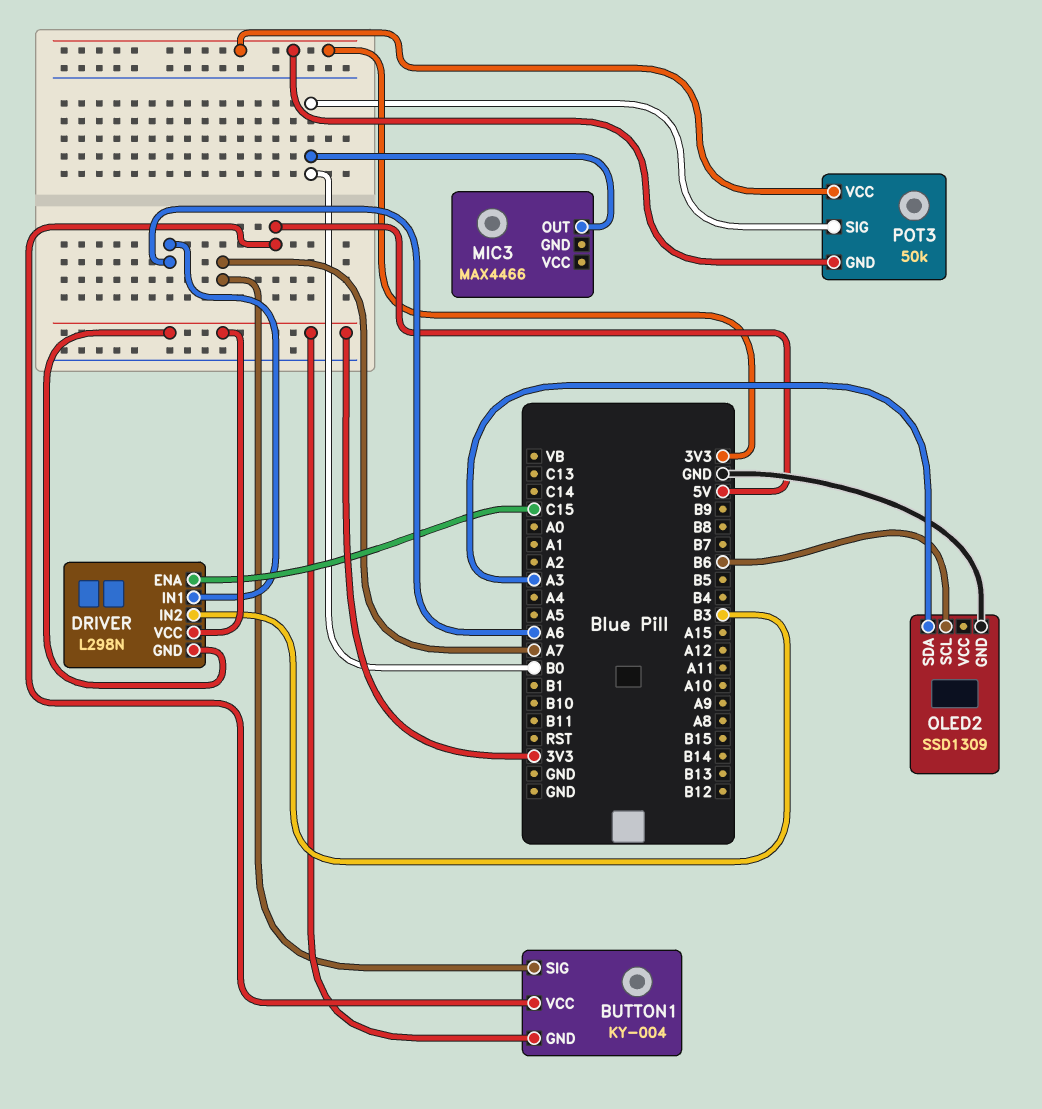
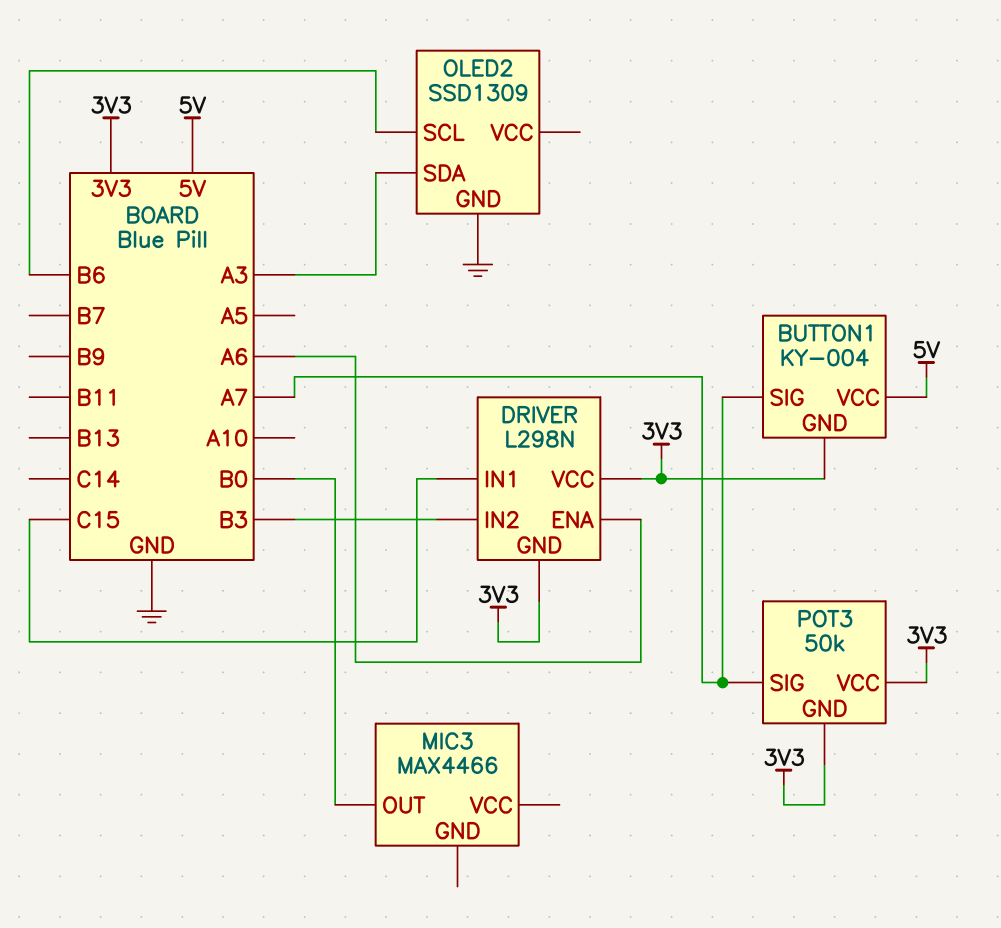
DRIVER pin ENA: C15 -> A6
DRIVER pin IN1: A6 -> C15
POT3 pin SIG: B0 -> A7

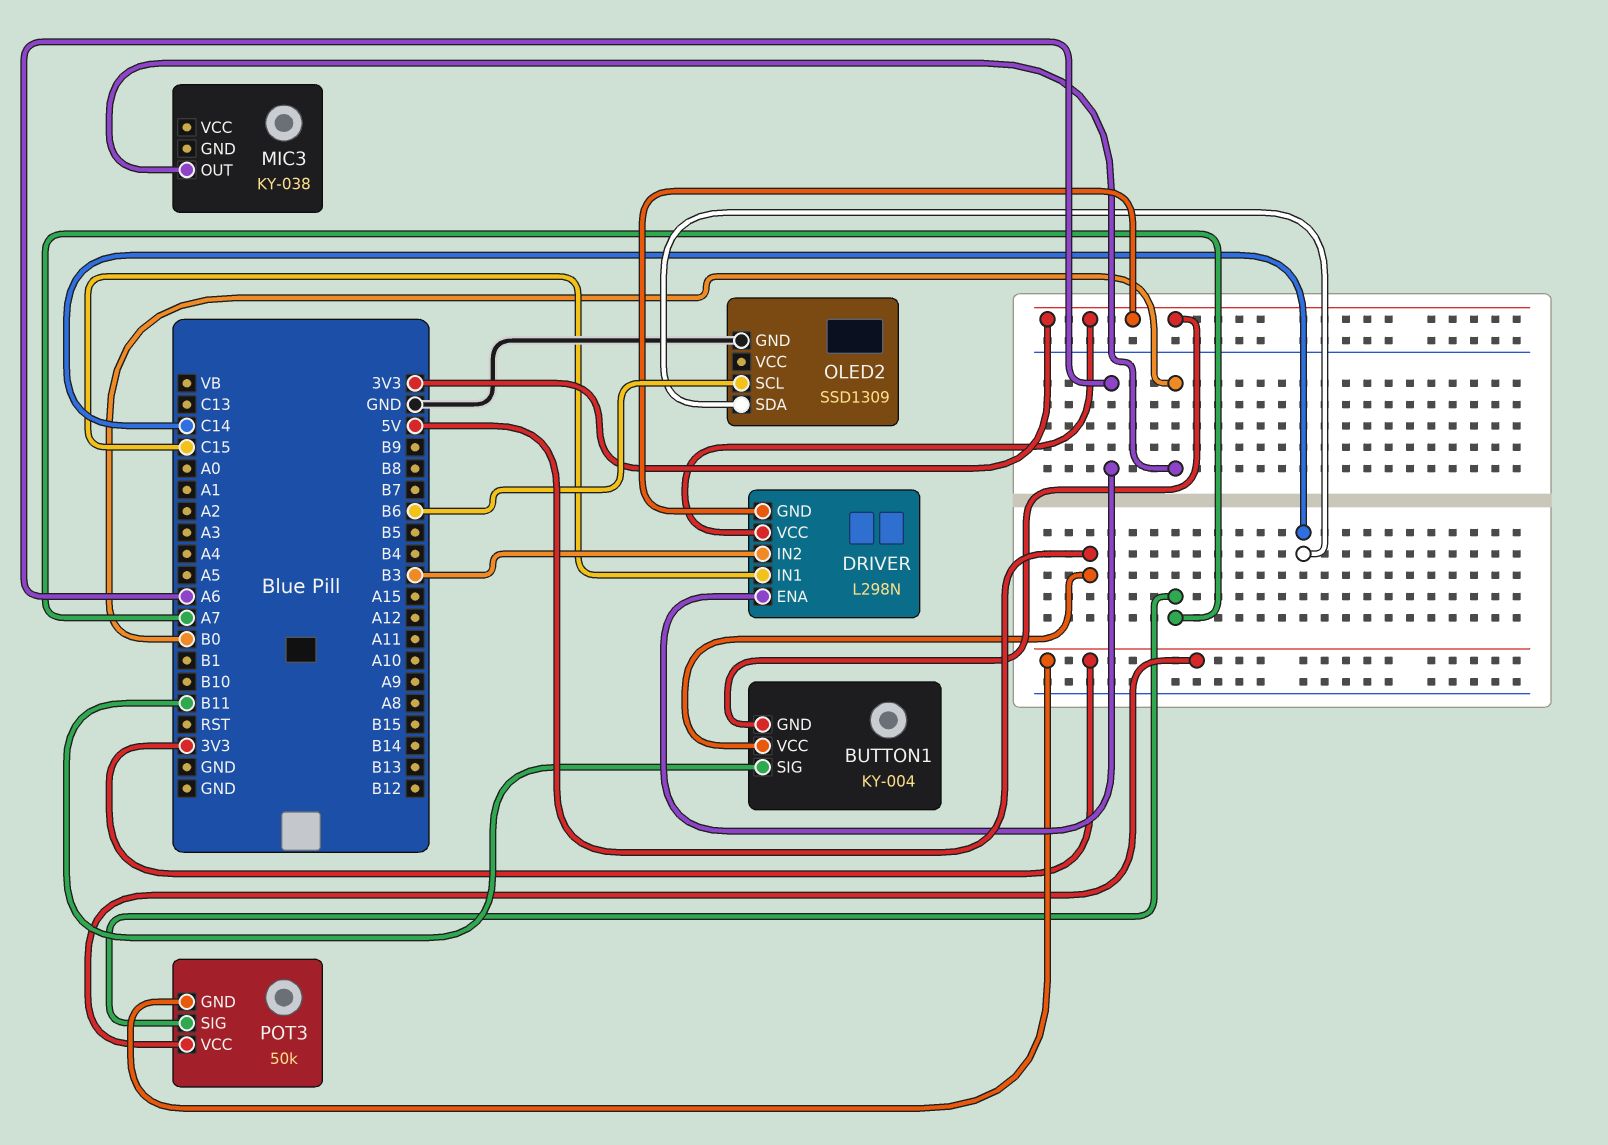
BUTTON1 pin SIG: A7 -> B11
MIC3: MAX4466 -> KY-038
OLED2 pin SDA: A3 -> C14

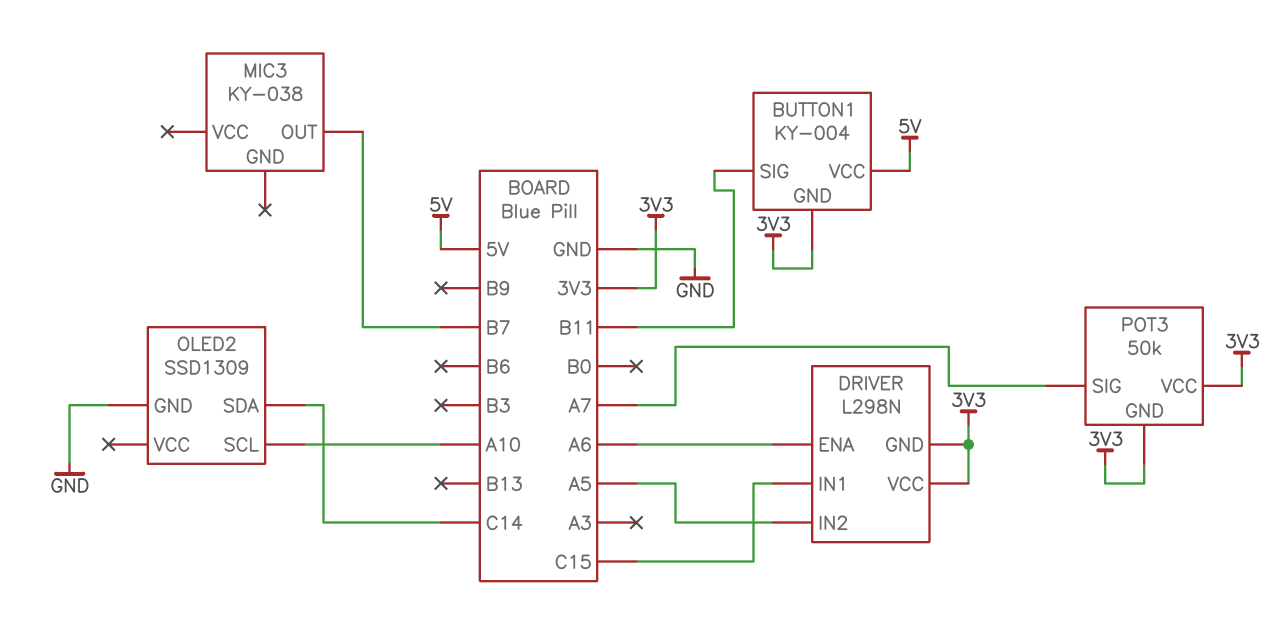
DRIVER pin IN2: B3 -> A5
MIC3 pin OUT: B0 -> B7
OLED2 pin SCL: B6 -> A10

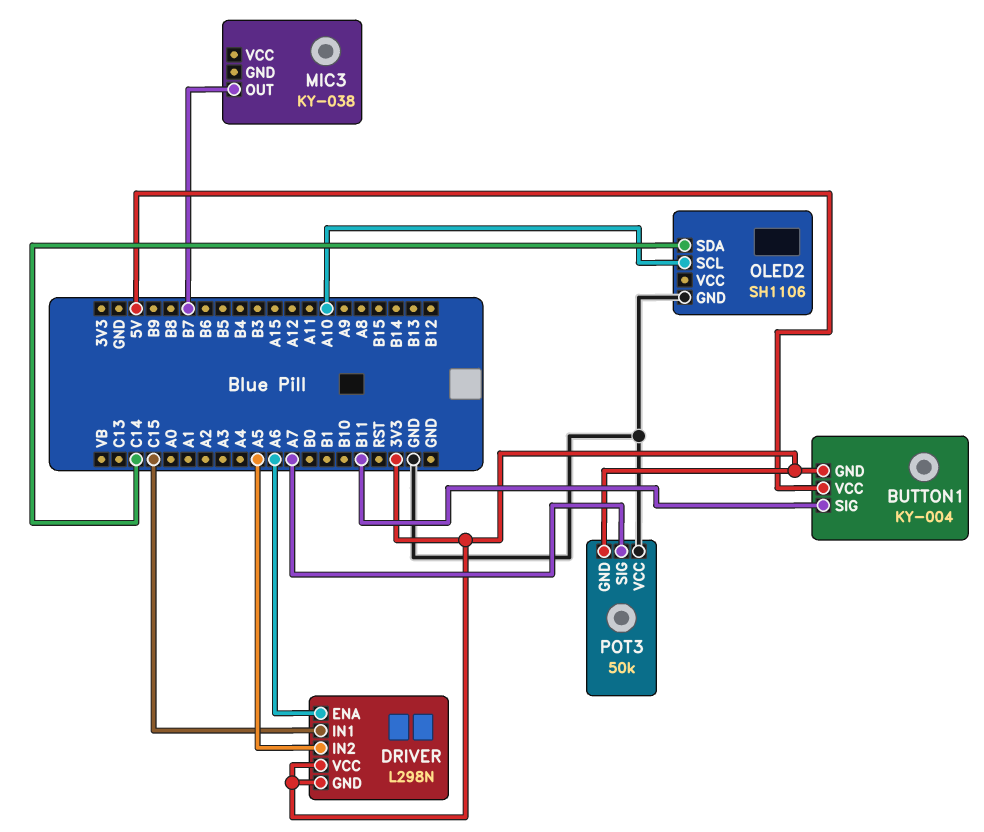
OLED2: SSD1309 -> SH1106
POT3 pin VCC: 3V3 -> GND

